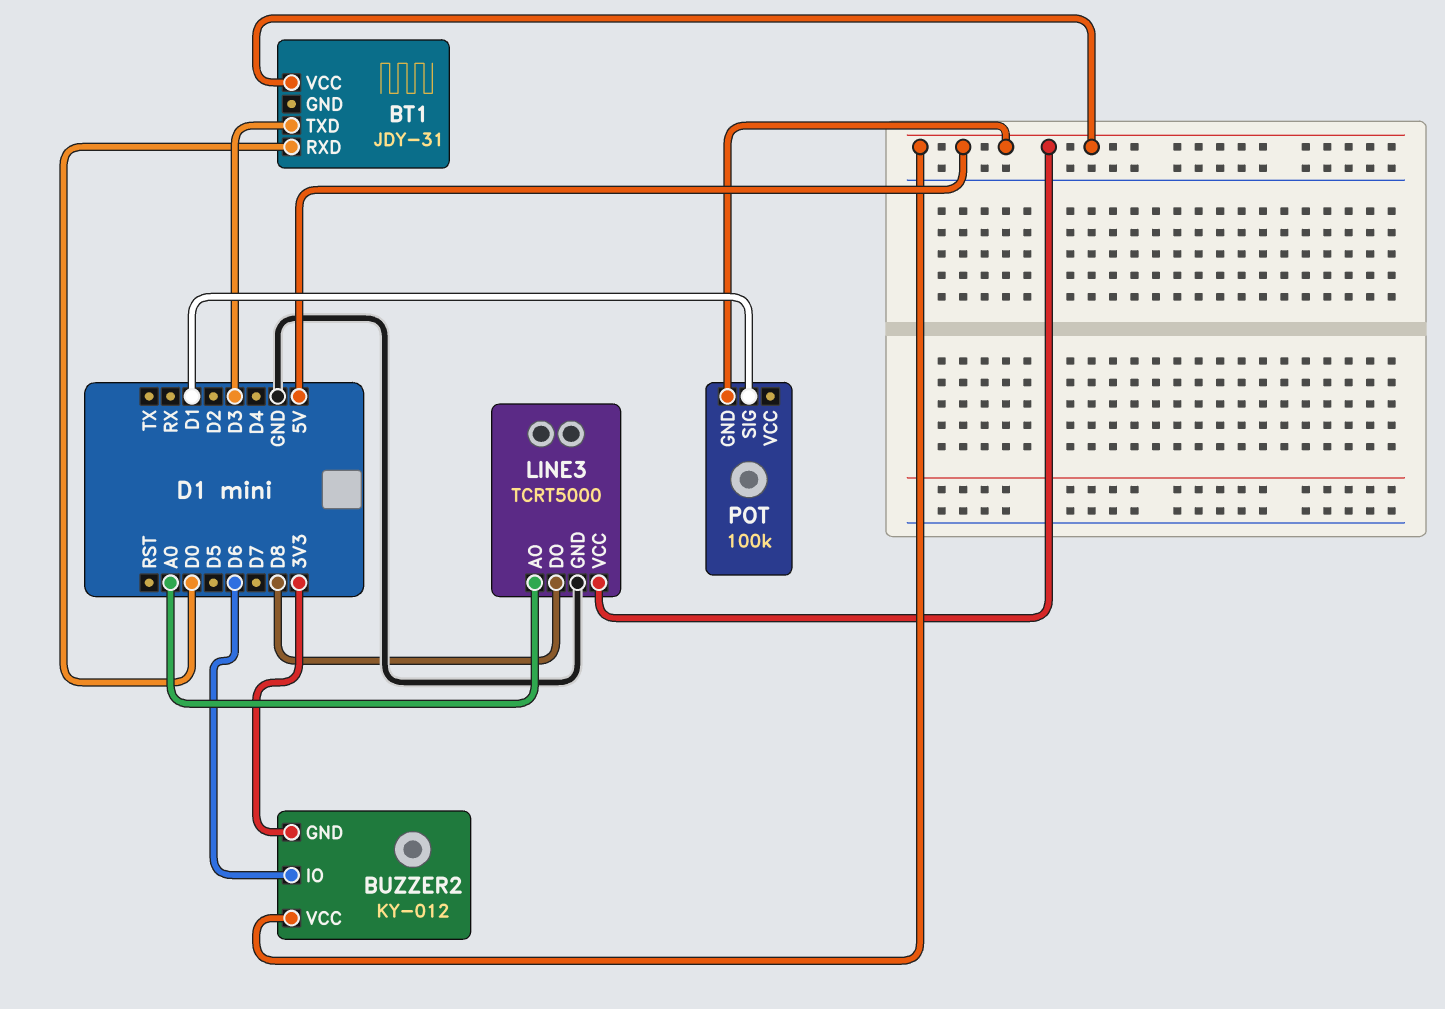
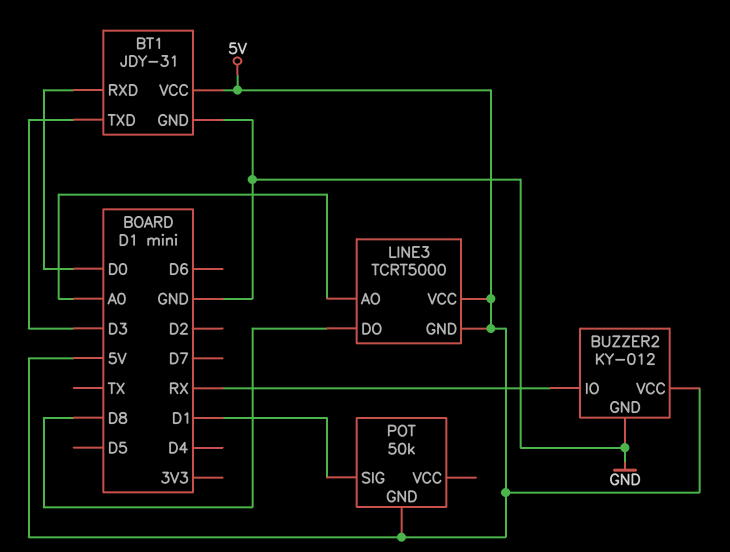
BT1 pin GND: none -> GND
BUZZER2 pin GND: 3V3 -> GND
BUZZER2 pin IO: D6 -> RX
LINE3 pin GND: GND -> 5V
POT: 100k -> 50k

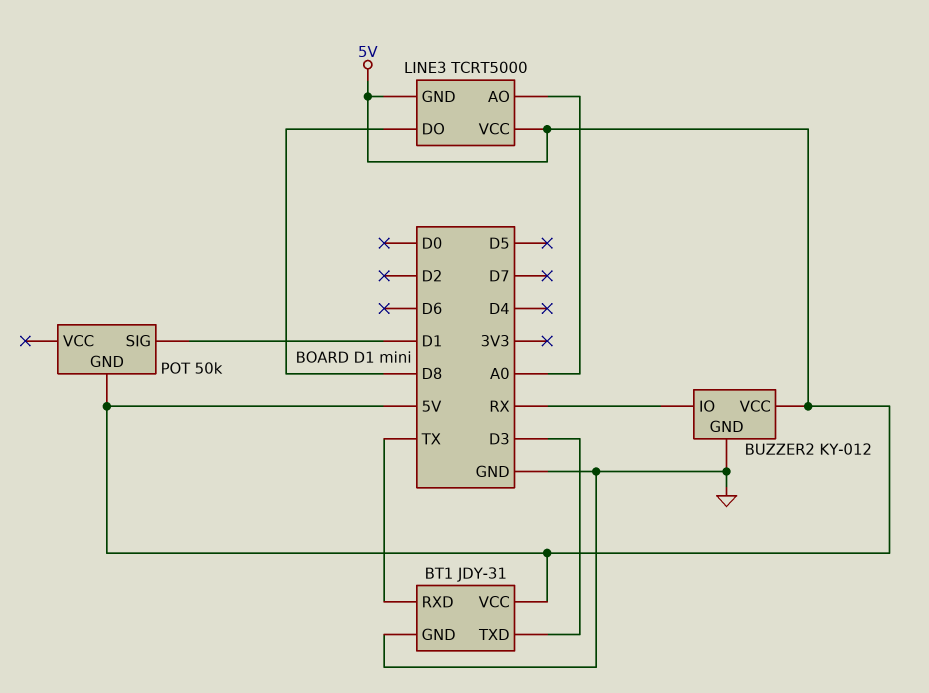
BT1 pin RXD: D0 -> TX

